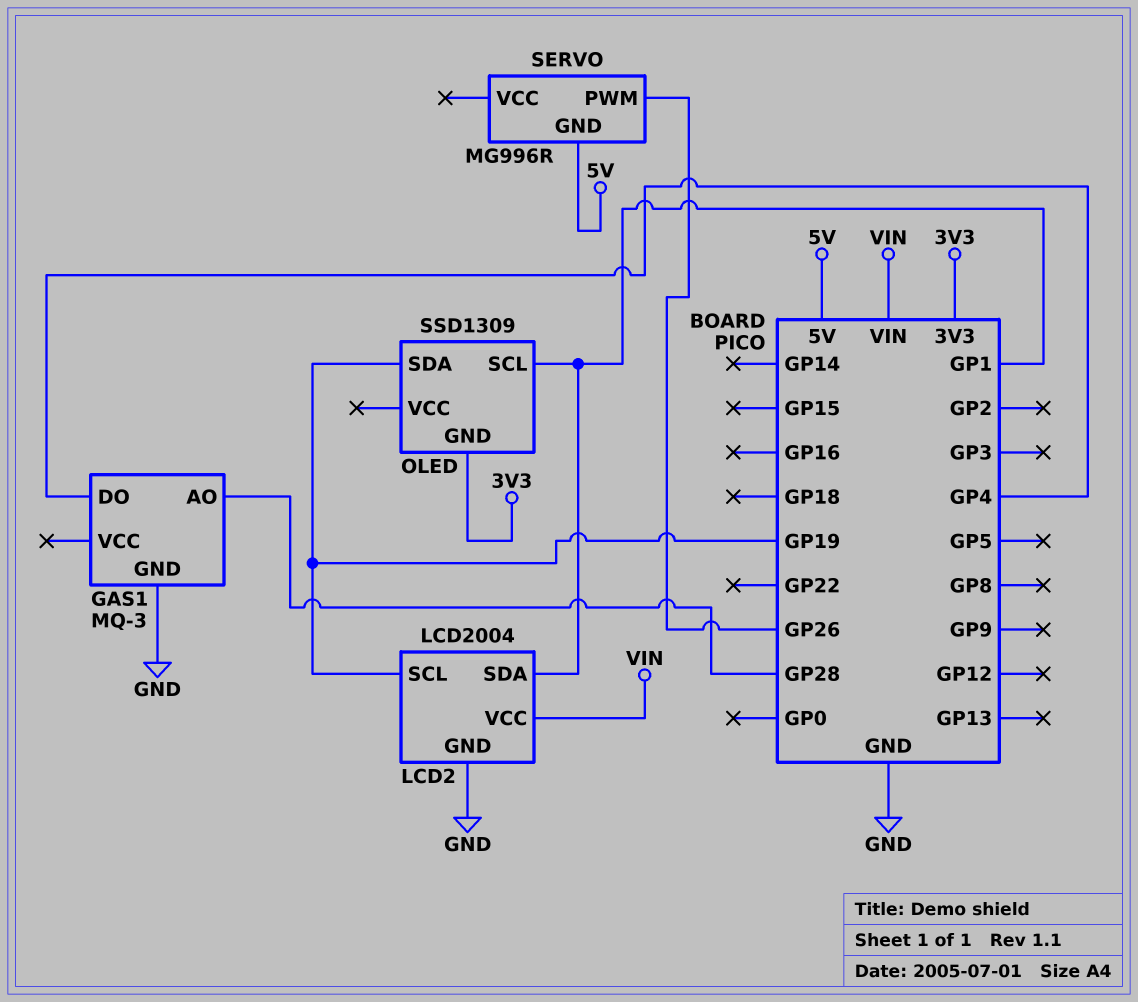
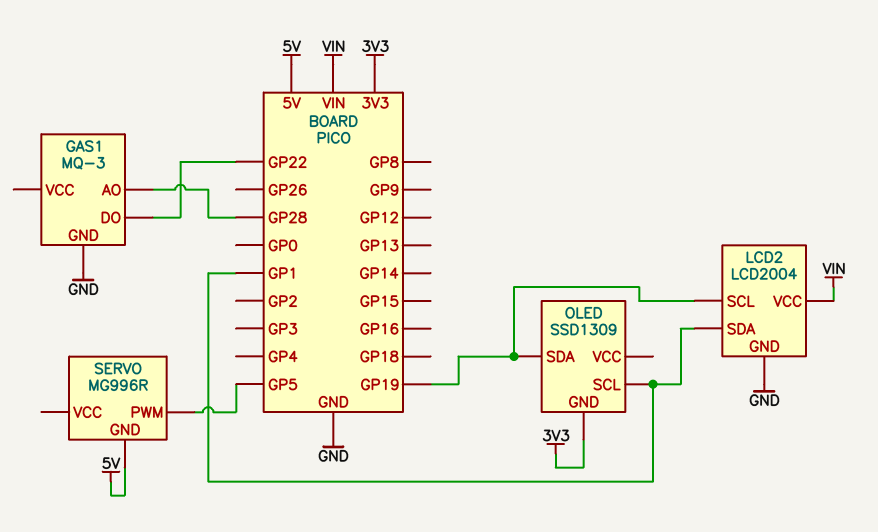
GAS1 pin DO: GP4 -> GP22
SERVO pin PWM: GP26 -> GP5

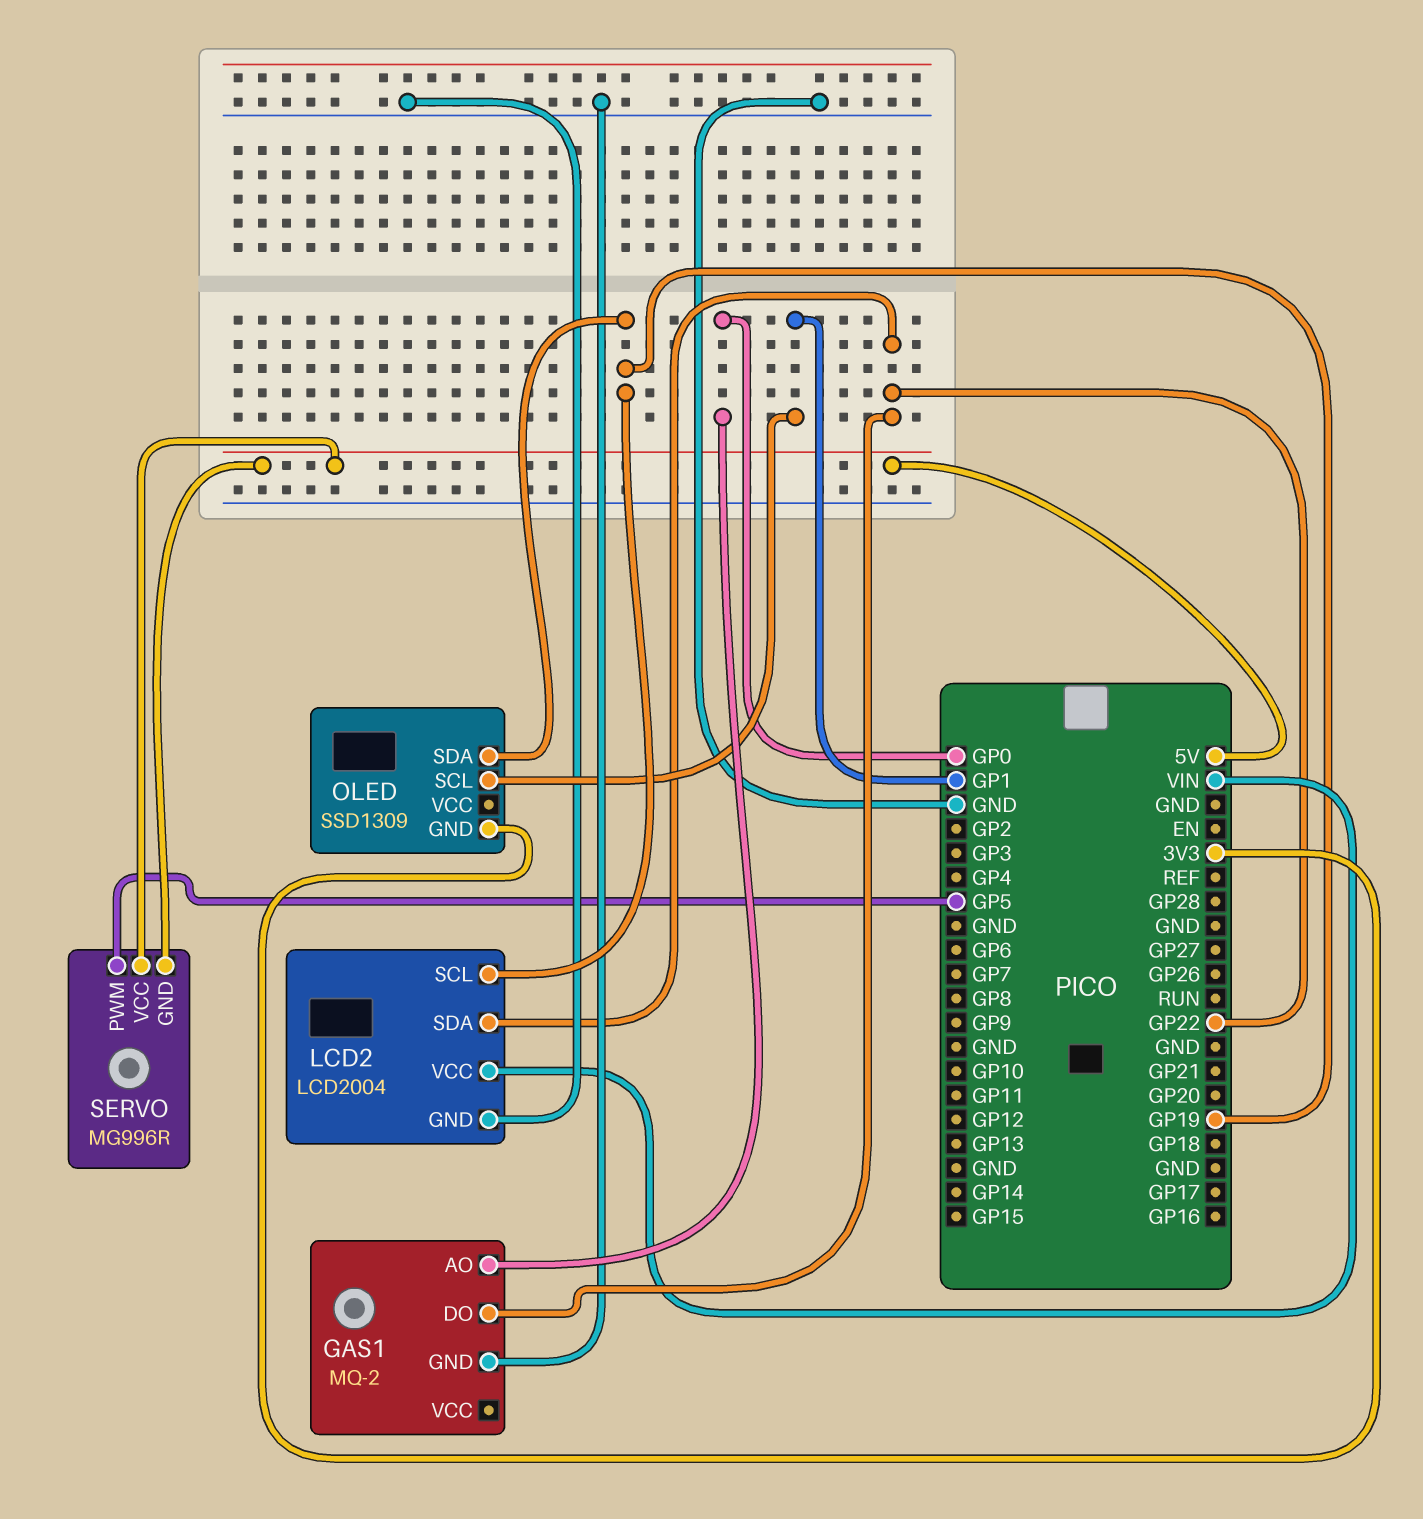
GAS1: MQ-3 -> MQ-2
GAS1 pin AO: GP28 -> GP0
LCD2 pin SDA: GP1 -> GP22
SERVO pin VCC: none -> 5V

